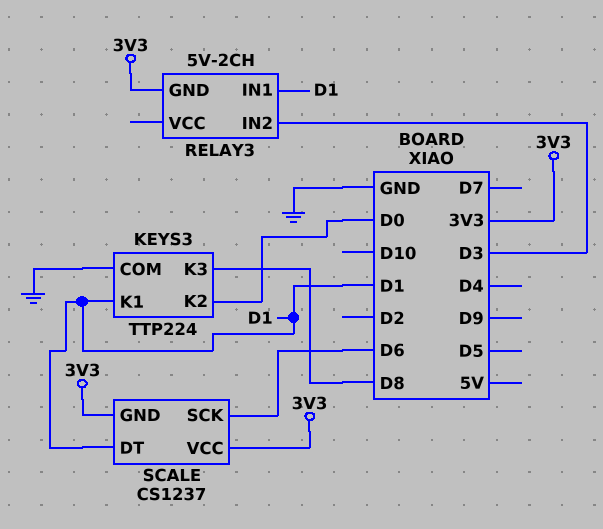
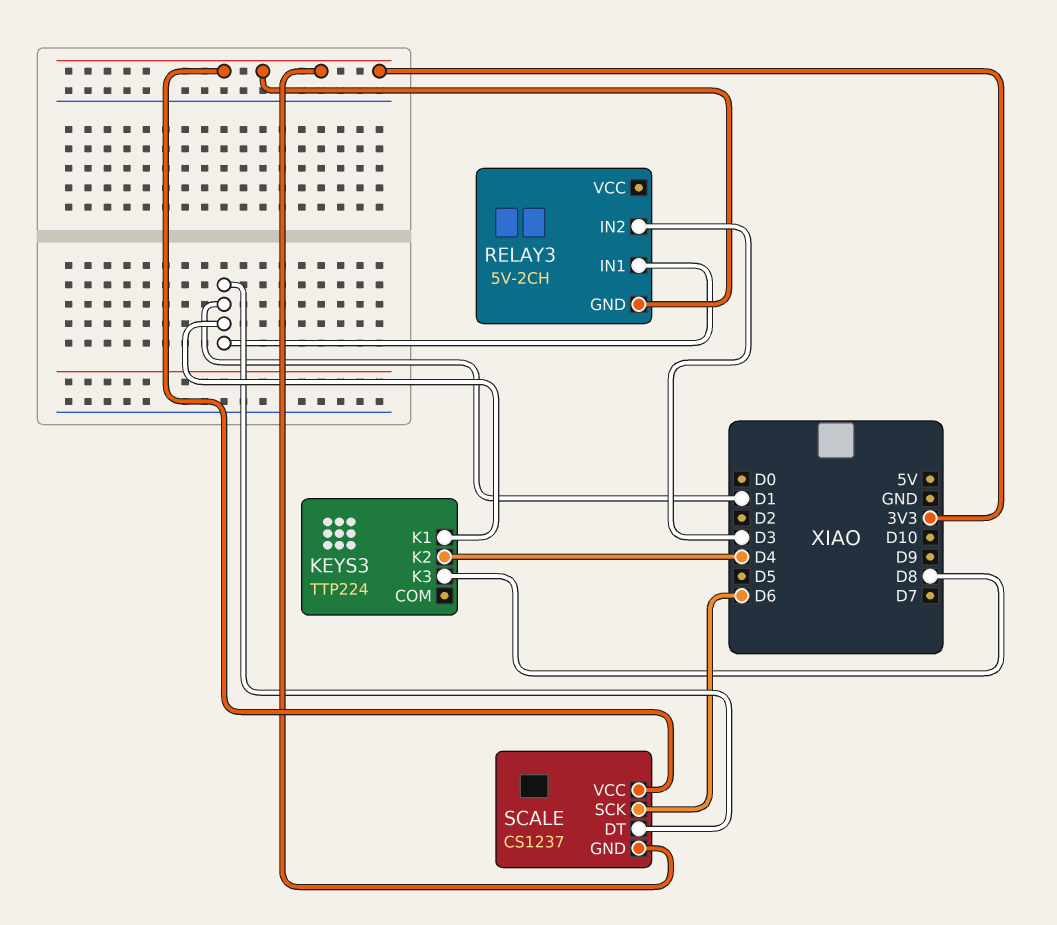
KEYS3 pin COM: GND -> none
KEYS3 pin K2: D0 -> D4

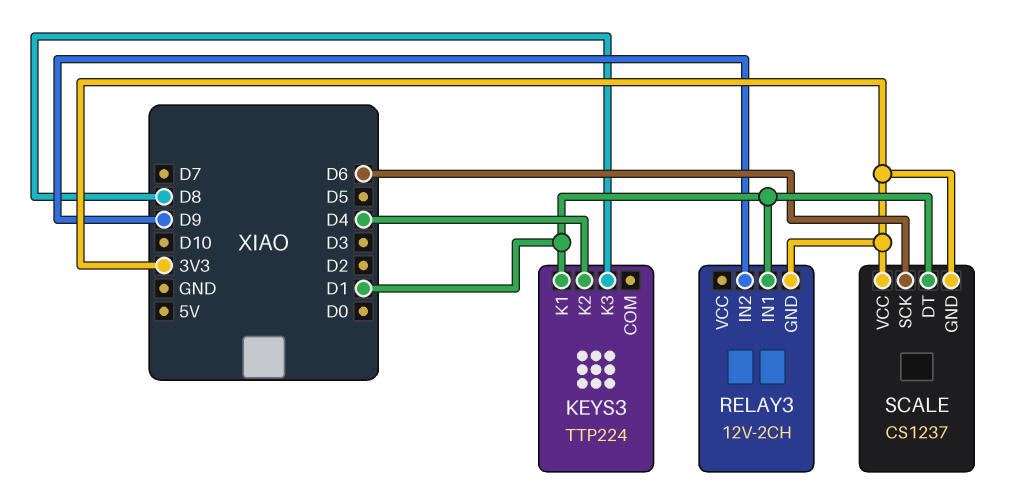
RELAY3: 5V-2CH -> 12V-2CH
RELAY3 pin IN2: D3 -> D9

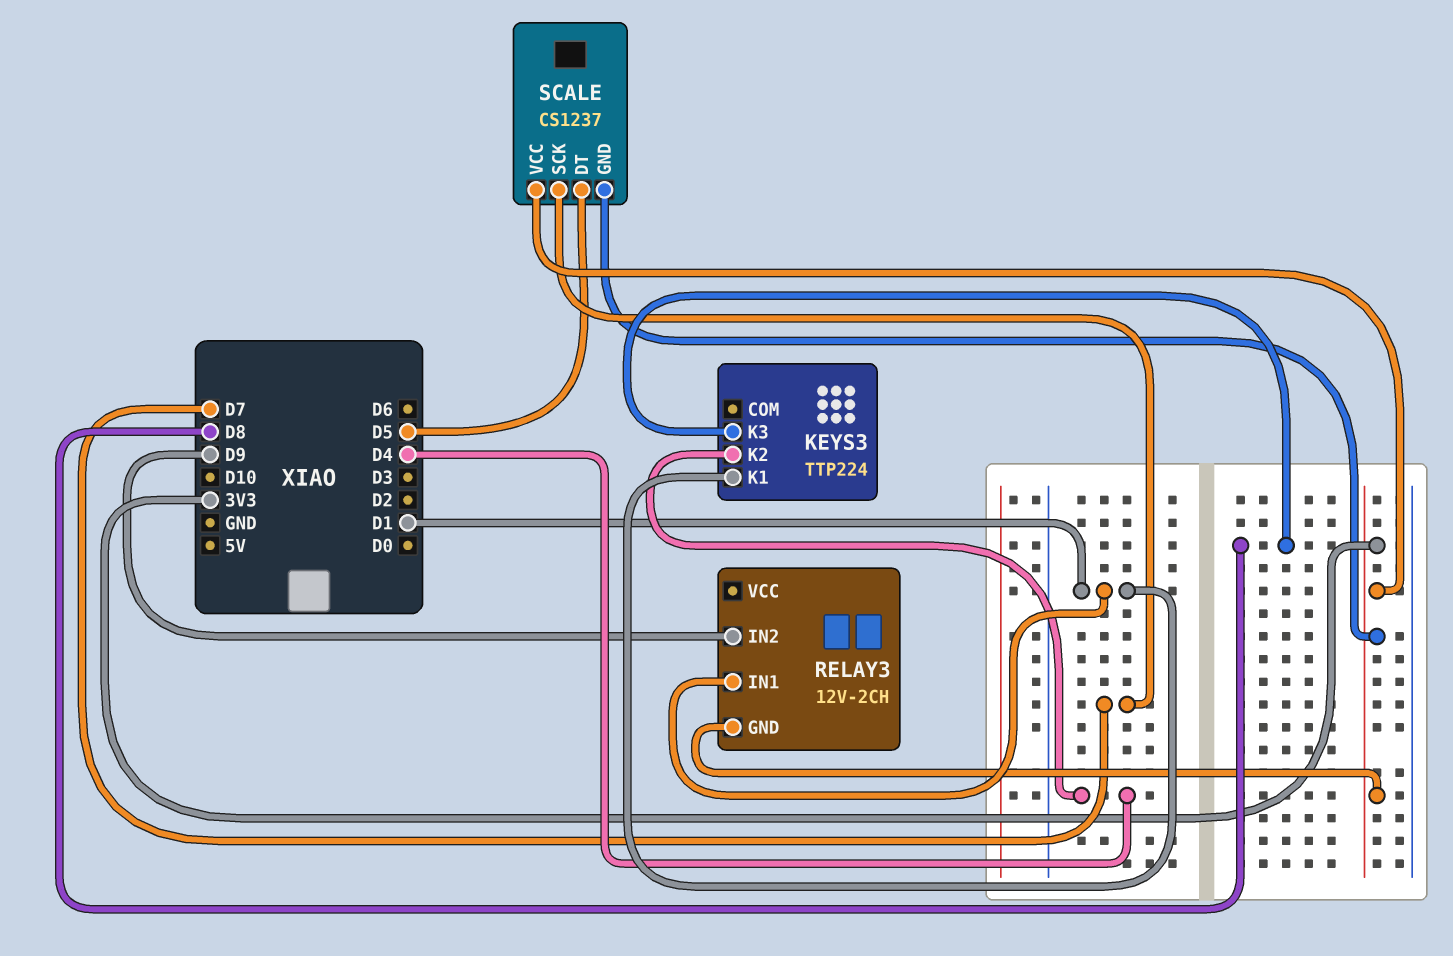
SCALE pin DT: D1 -> D5
SCALE pin SCK: D6 -> D7

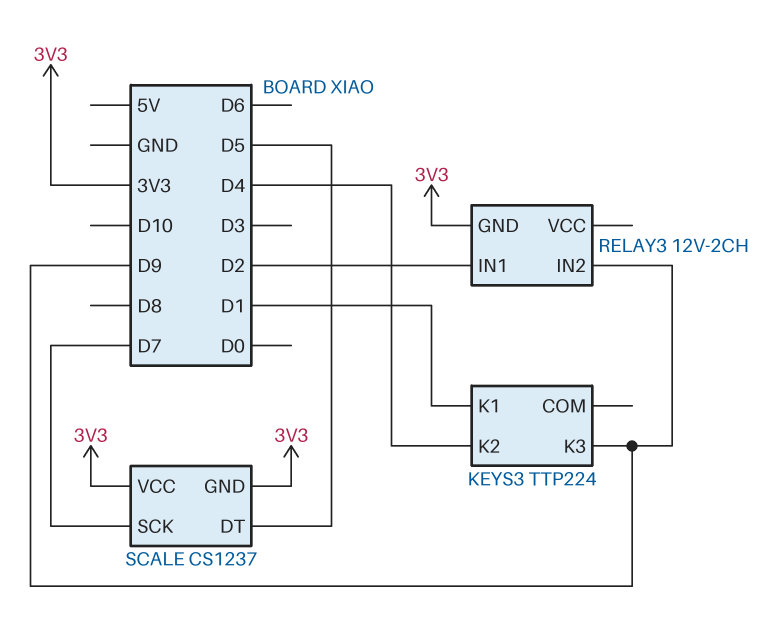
KEYS3 pin K3: D8 -> D9
RELAY3 pin IN1: D1 -> D2

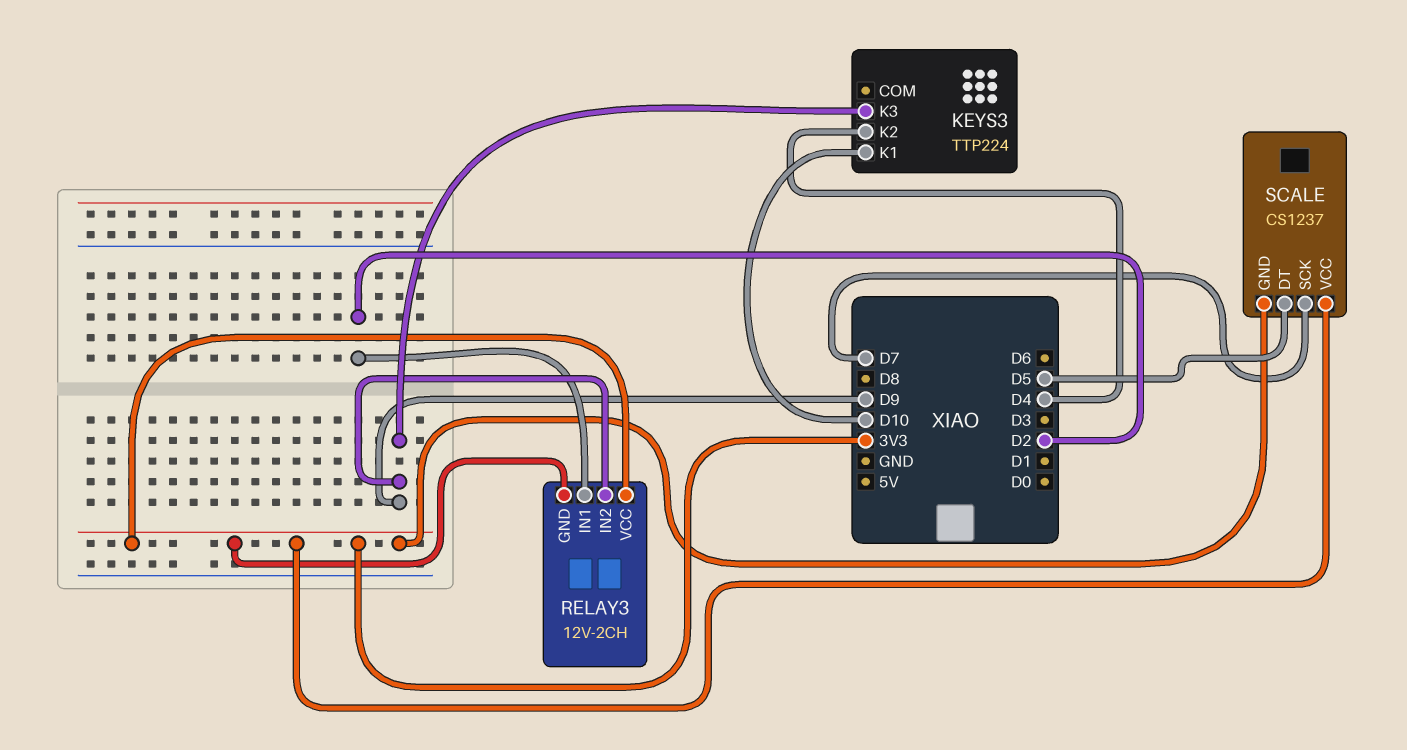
KEYS3 pin K1: D1 -> D10
RELAY3 pin VCC: none -> 3V3

